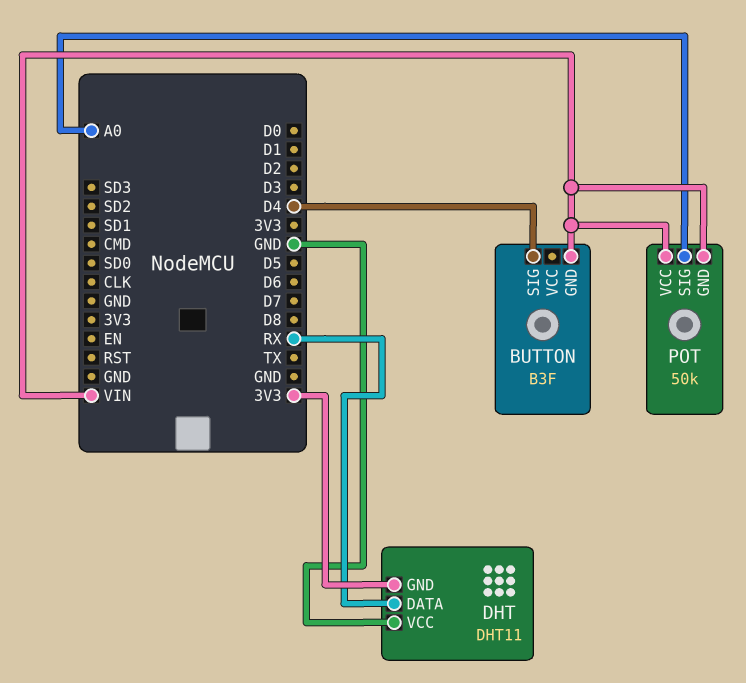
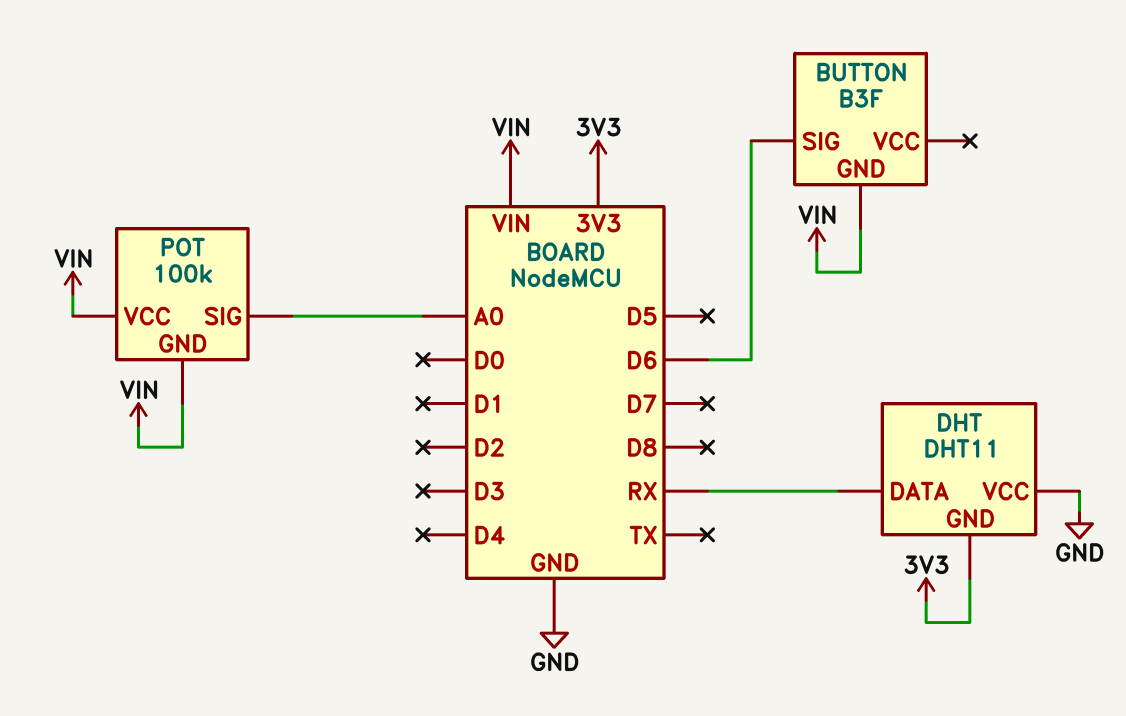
BUTTON pin SIG: D4 -> D6
POT: 50k -> 100k

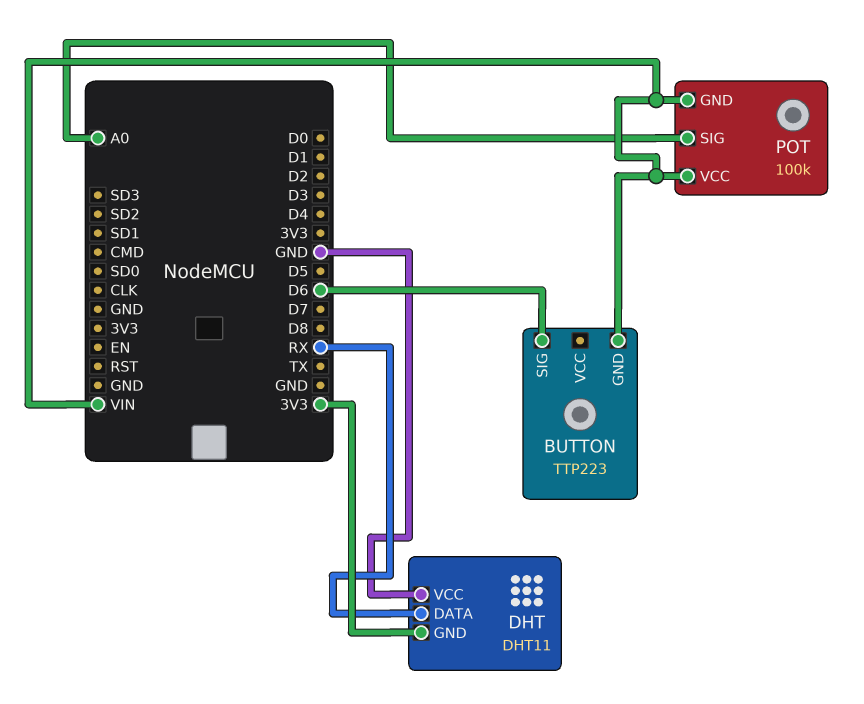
BUTTON: B3F -> TTP223

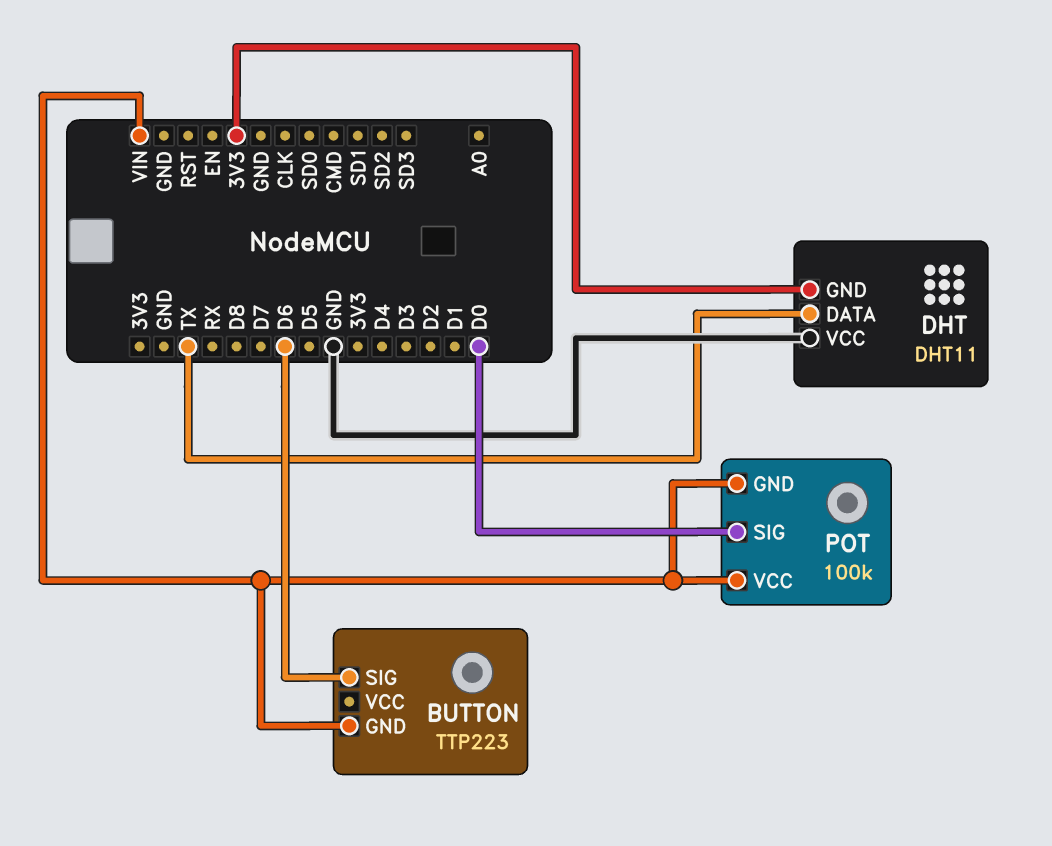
DHT pin DATA: RX -> TX
POT pin SIG: A0 -> D0

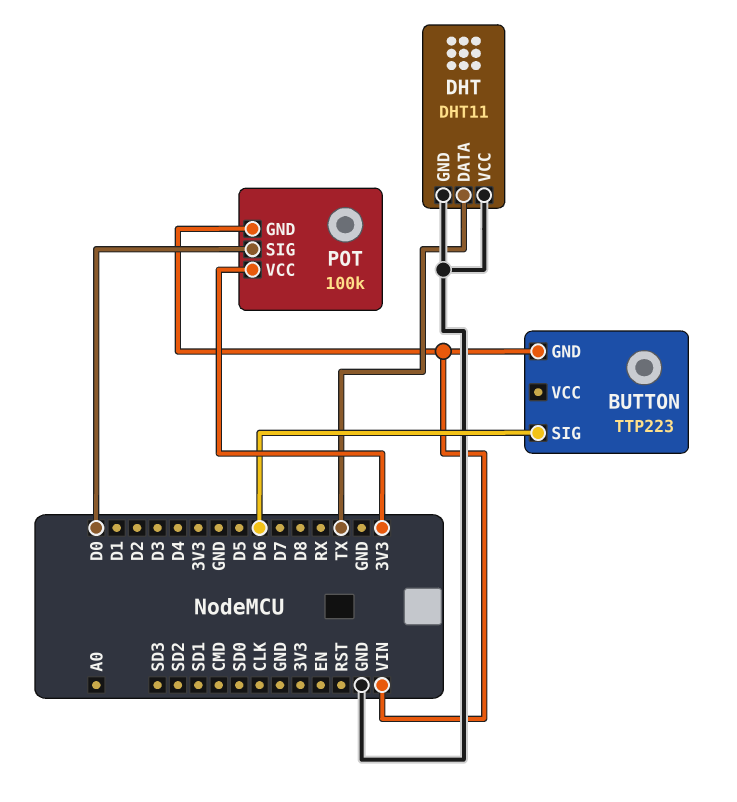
DHT pin GND: 3V3 -> GND
POT pin VCC: VIN -> 3V3

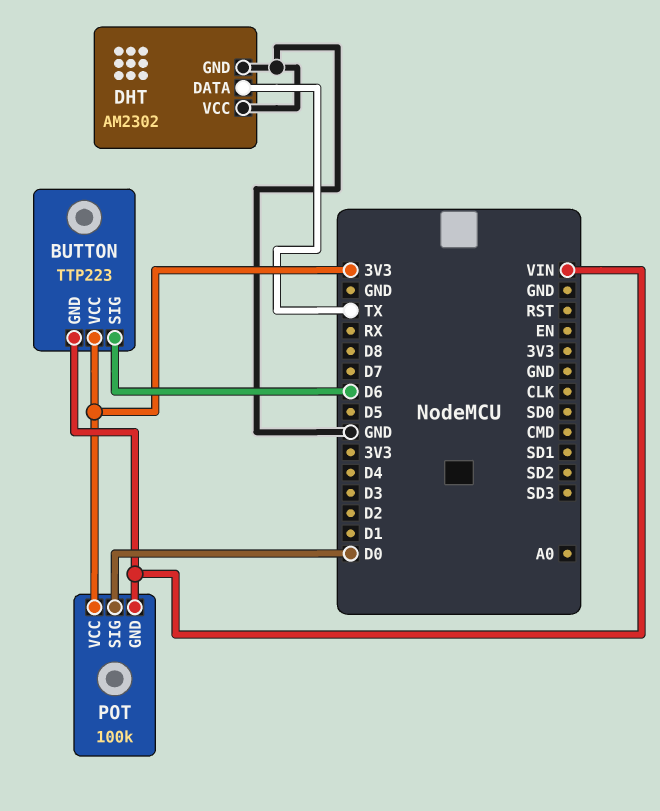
BUTTON pin VCC: none -> 3V3
DHT: DHT11 -> AM2302

